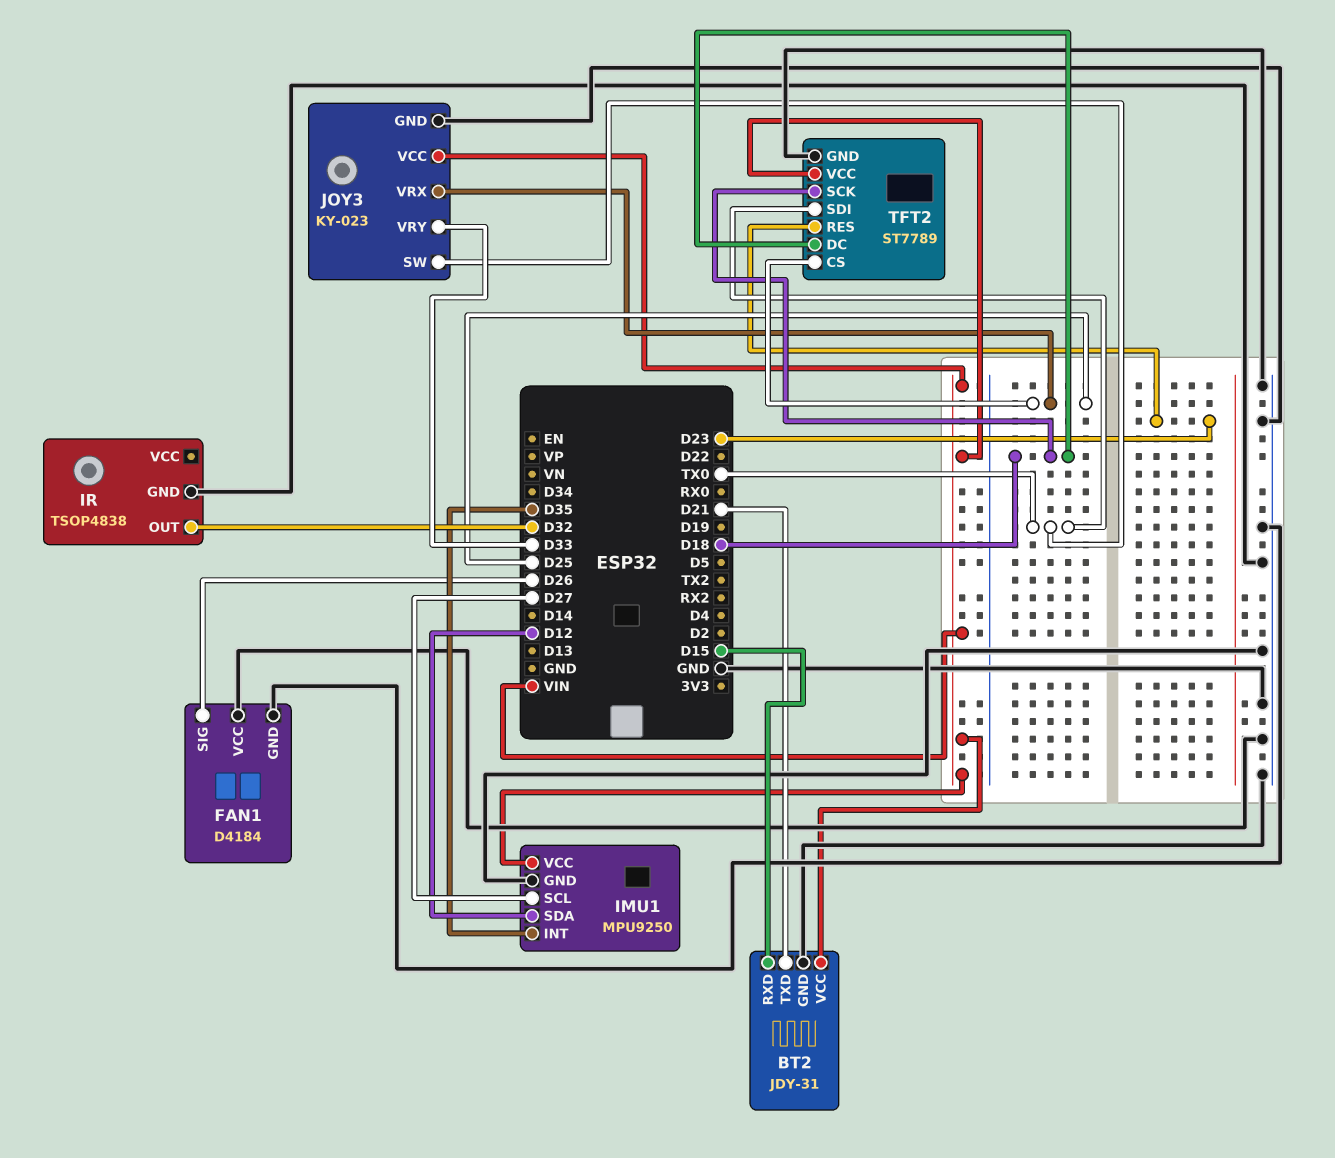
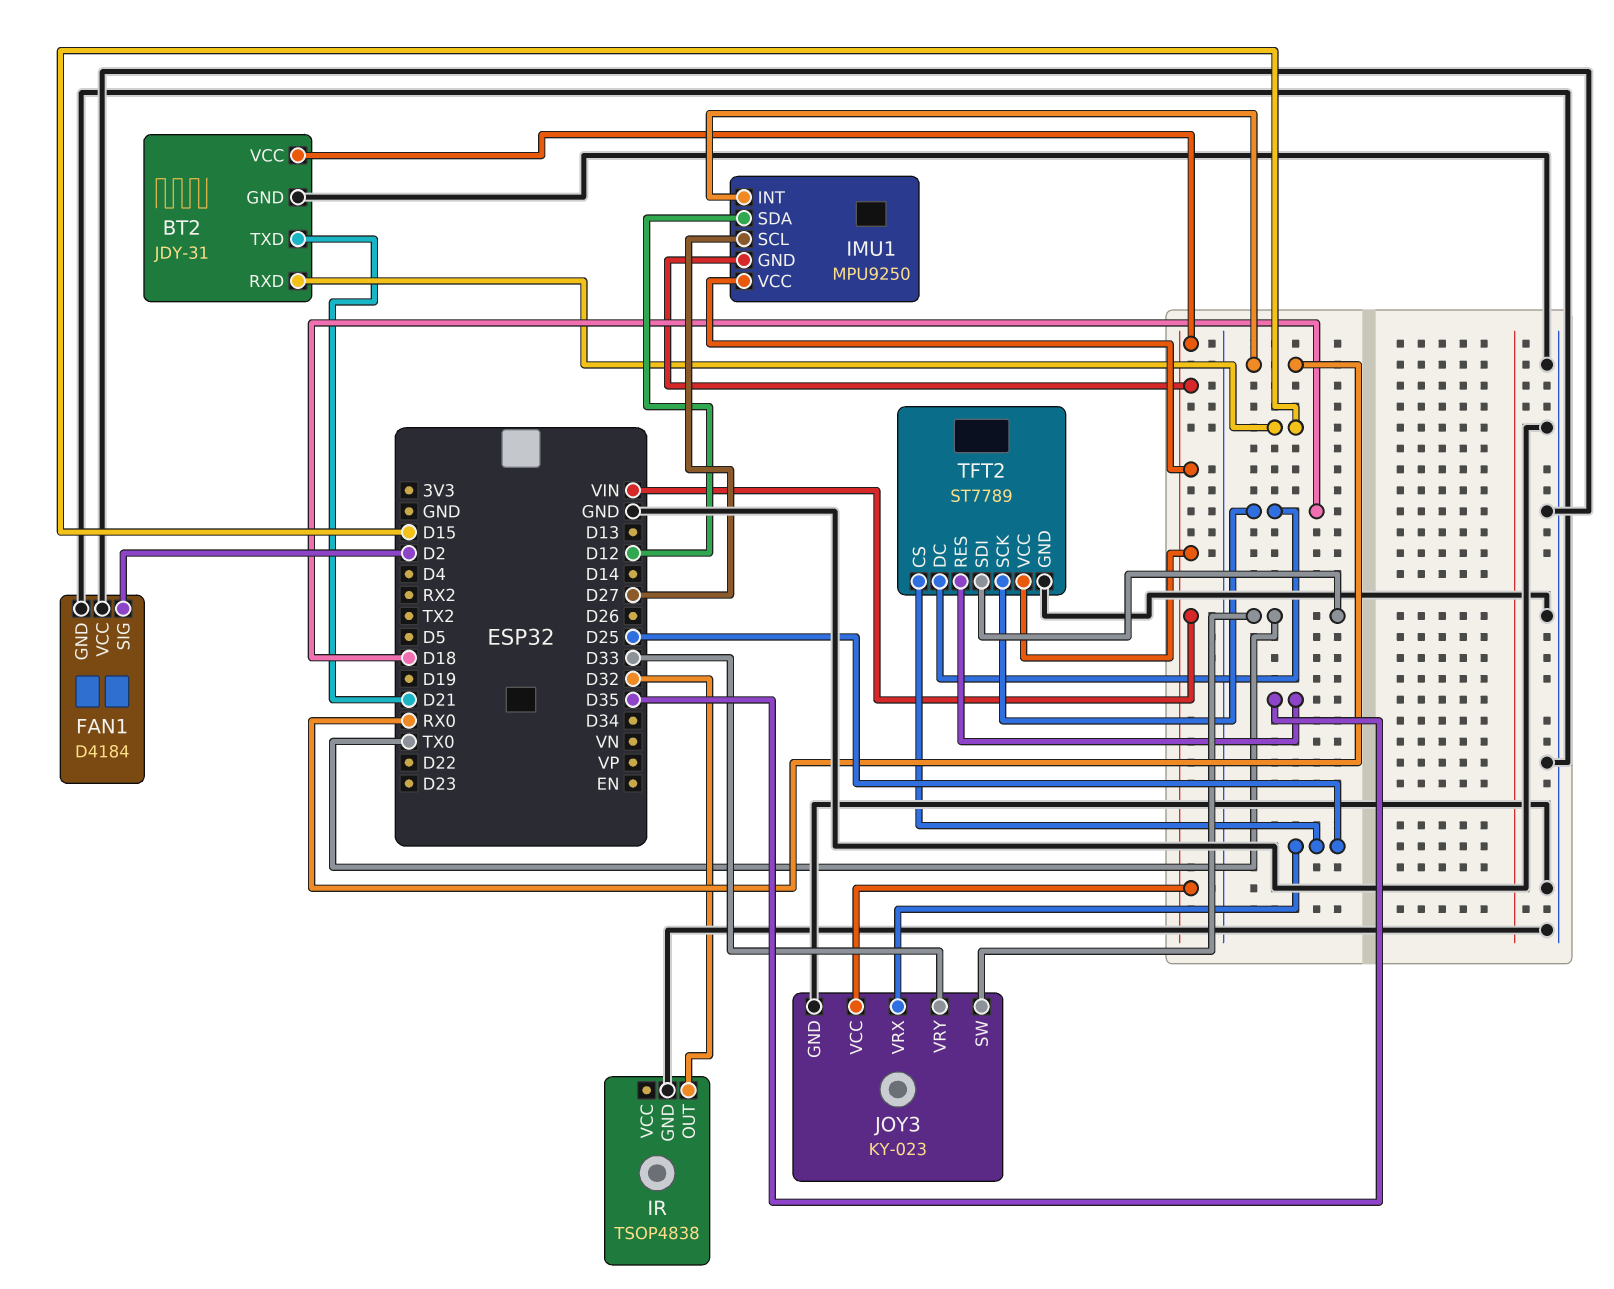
FAN1 pin SIG: D26 -> D2
IMU1 pin GND: GND -> VIN
IMU1 pin INT: D35 -> RX0
TFT2 pin RES: D23 -> D35

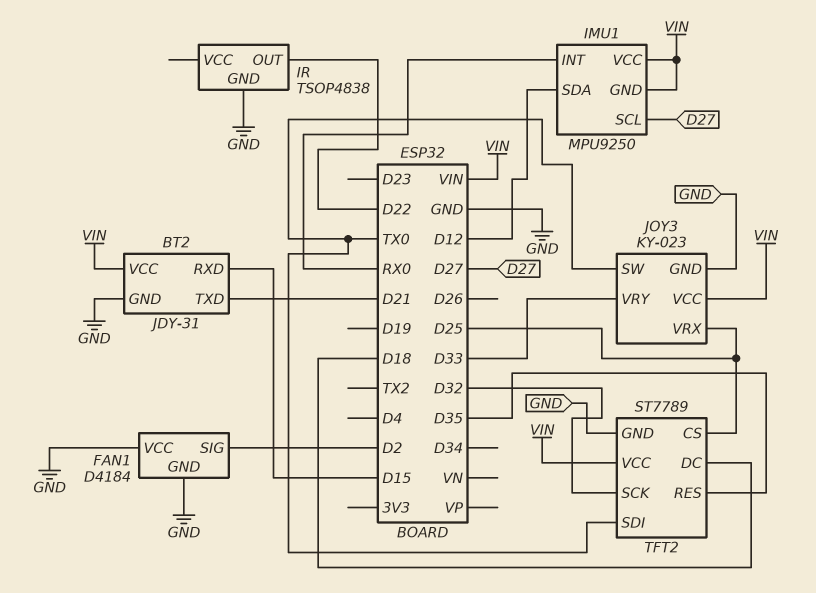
IR pin OUT: D32 -> D22
TFT2 pin SCK: D18 -> D32

